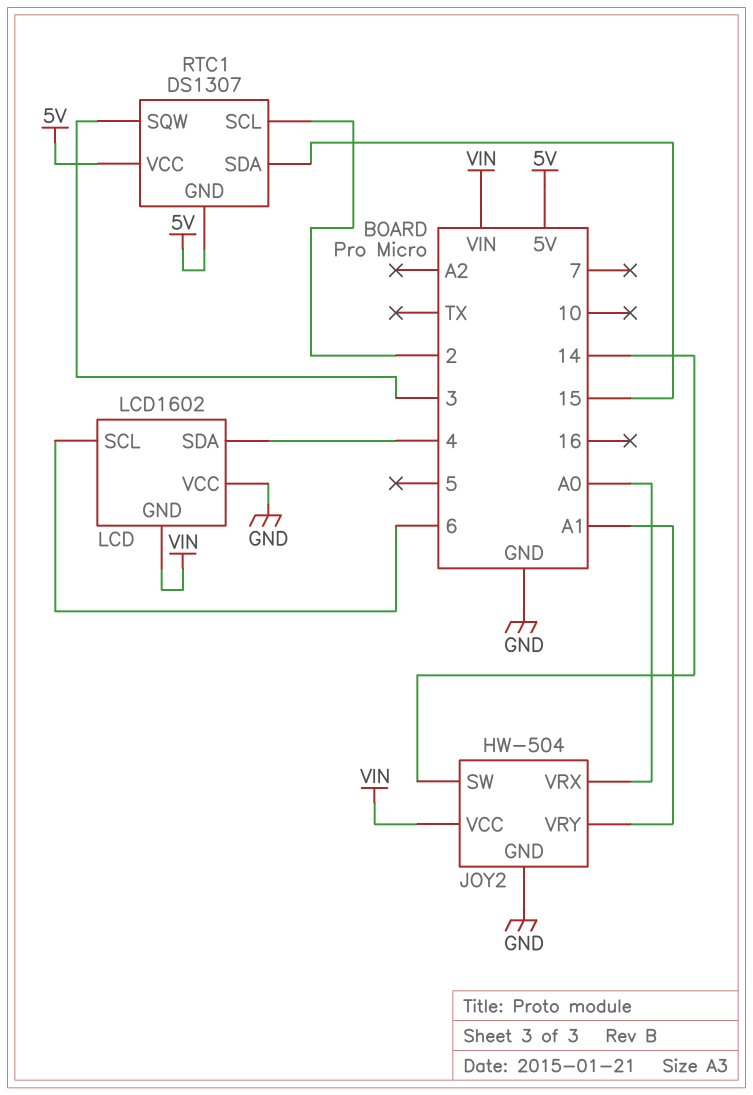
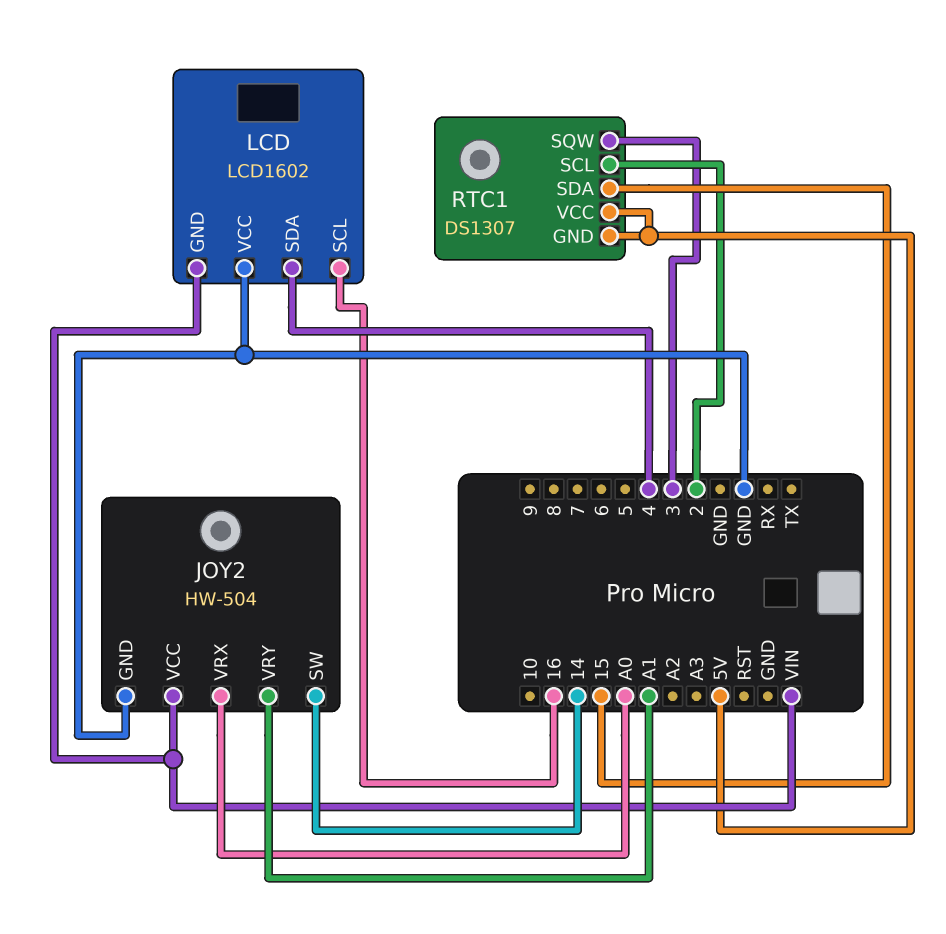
LCD pin SCL: 6 -> 16

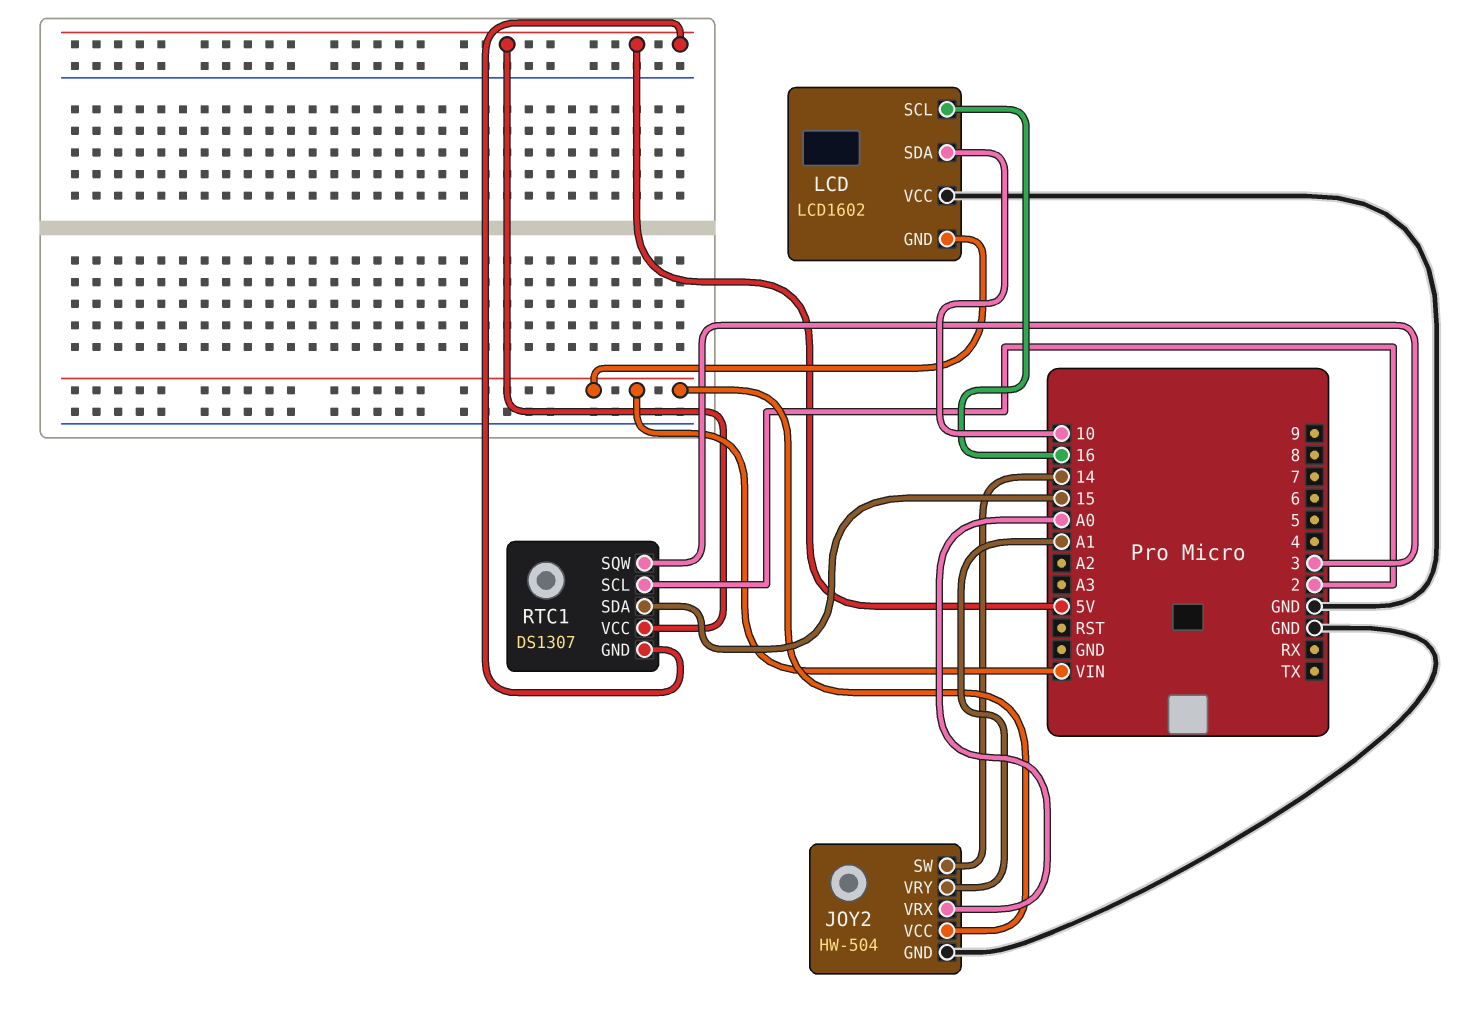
LCD pin SDA: 4 -> 10

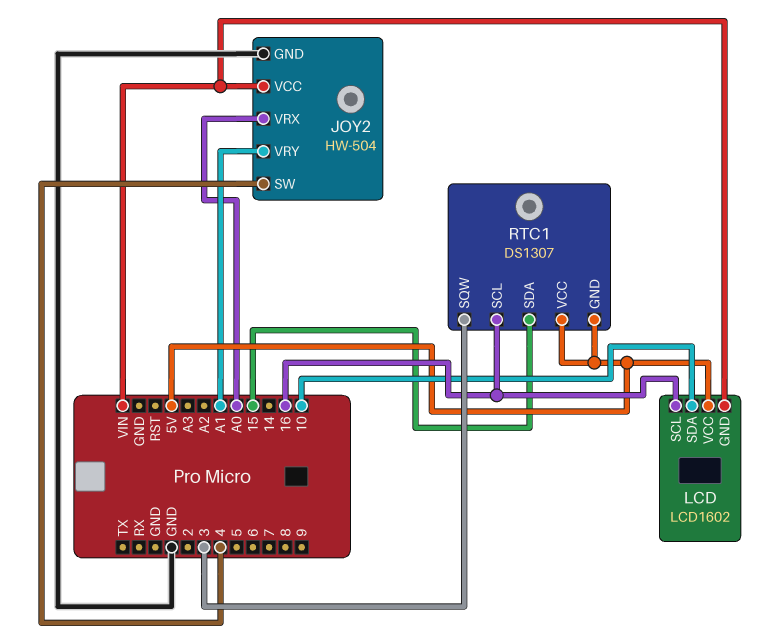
JOY2 pin SW: 14 -> 4
LCD pin VCC: GND -> 5V
RTC1 pin SCL: 2 -> 16

